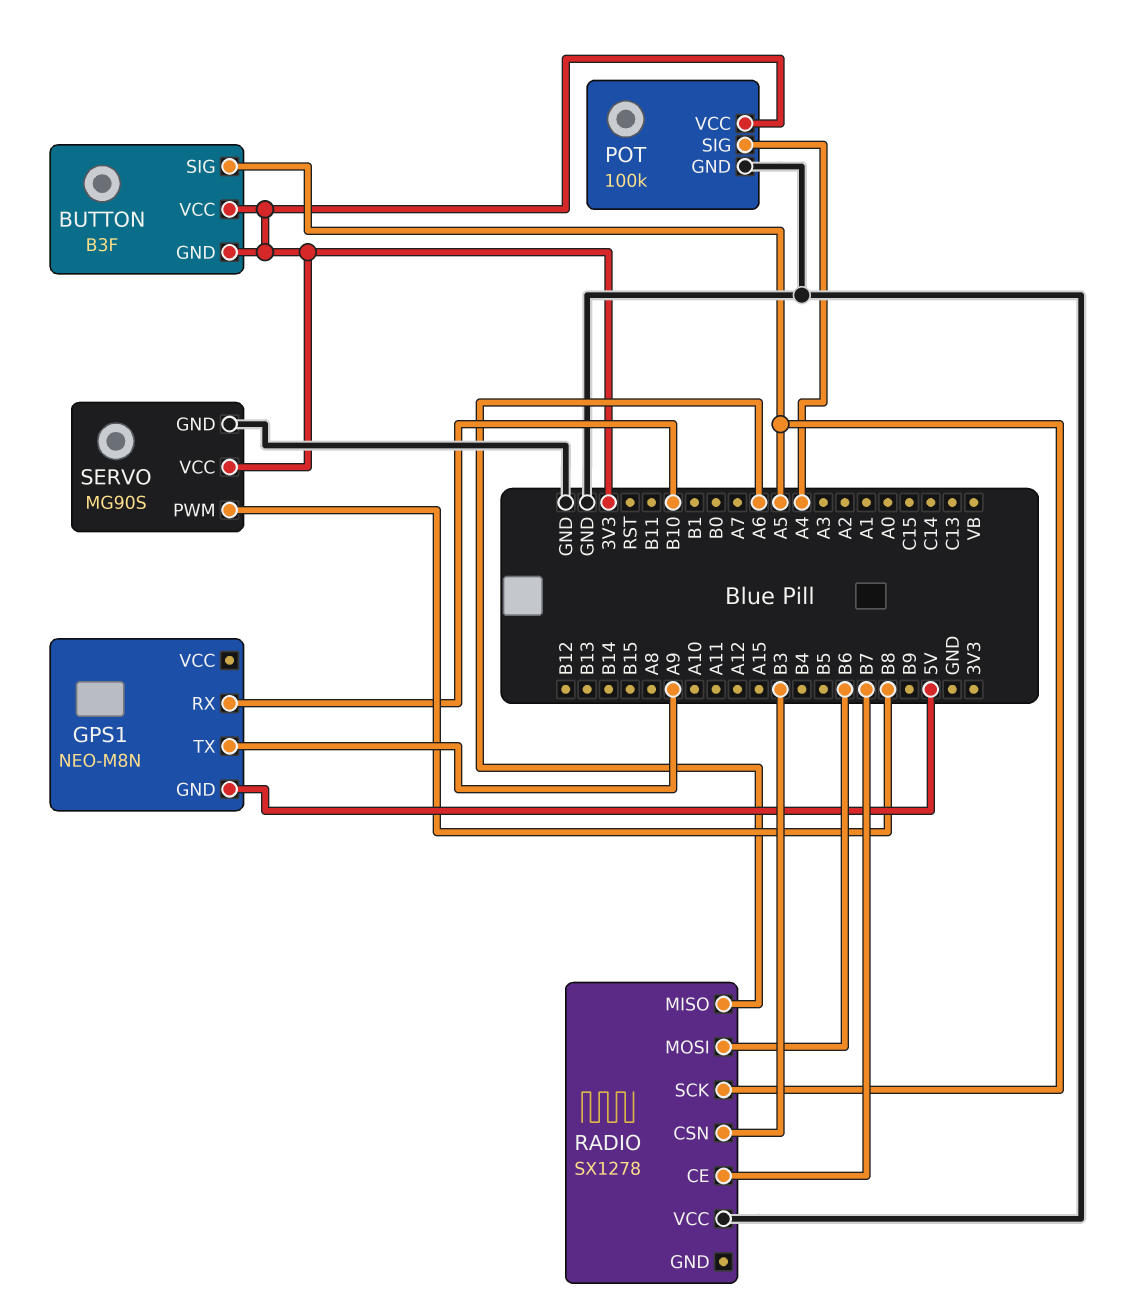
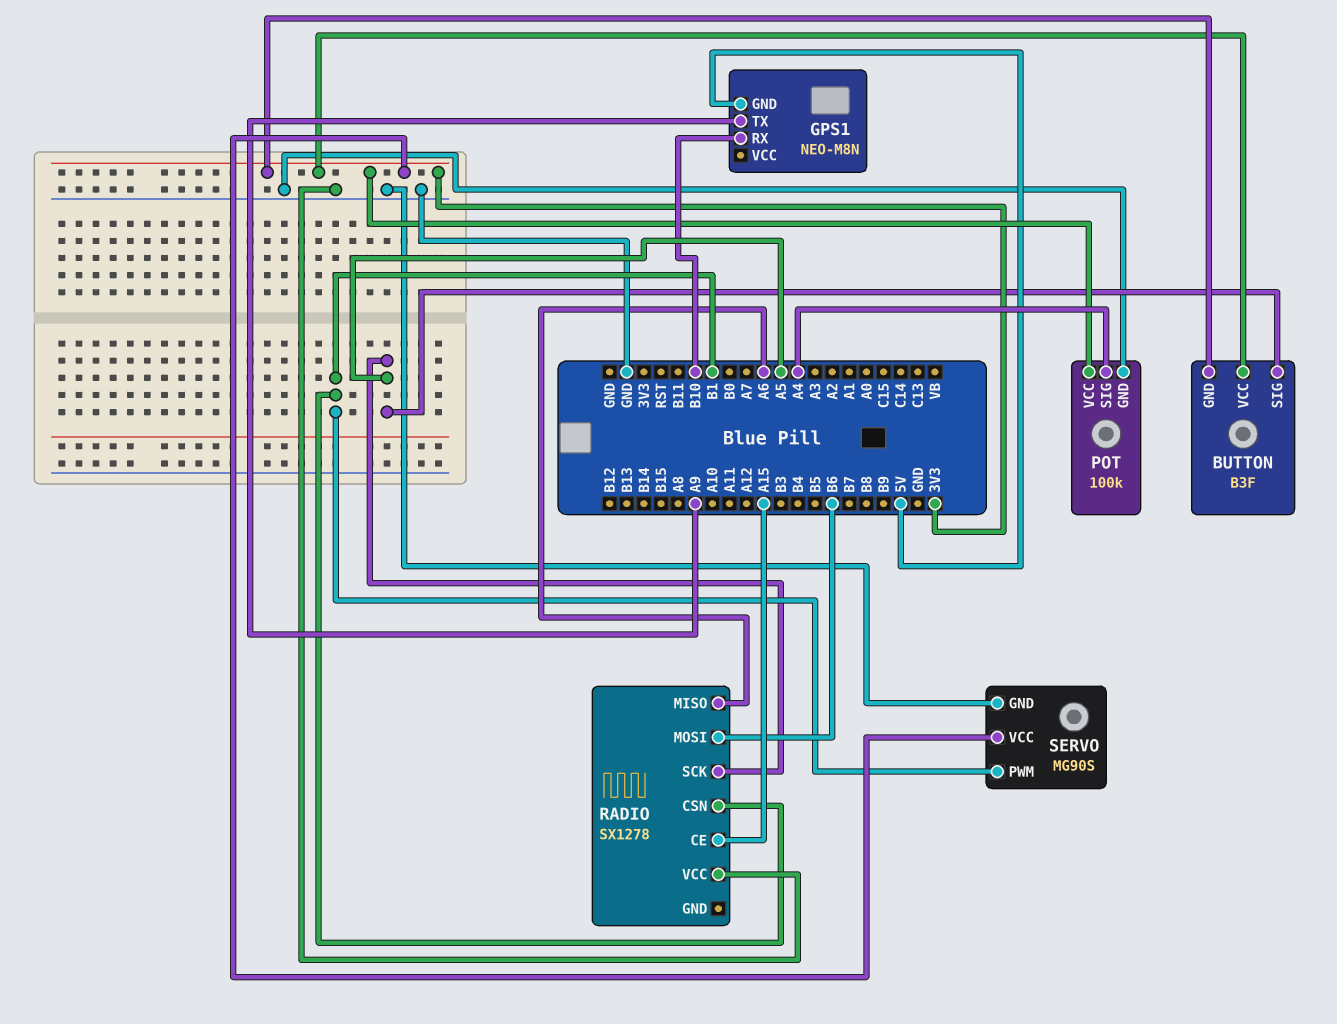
RADIO pin CE: B7 -> A15
RADIO pin CSN: B3 -> B1
SERVO pin PWM: B8 -> B1

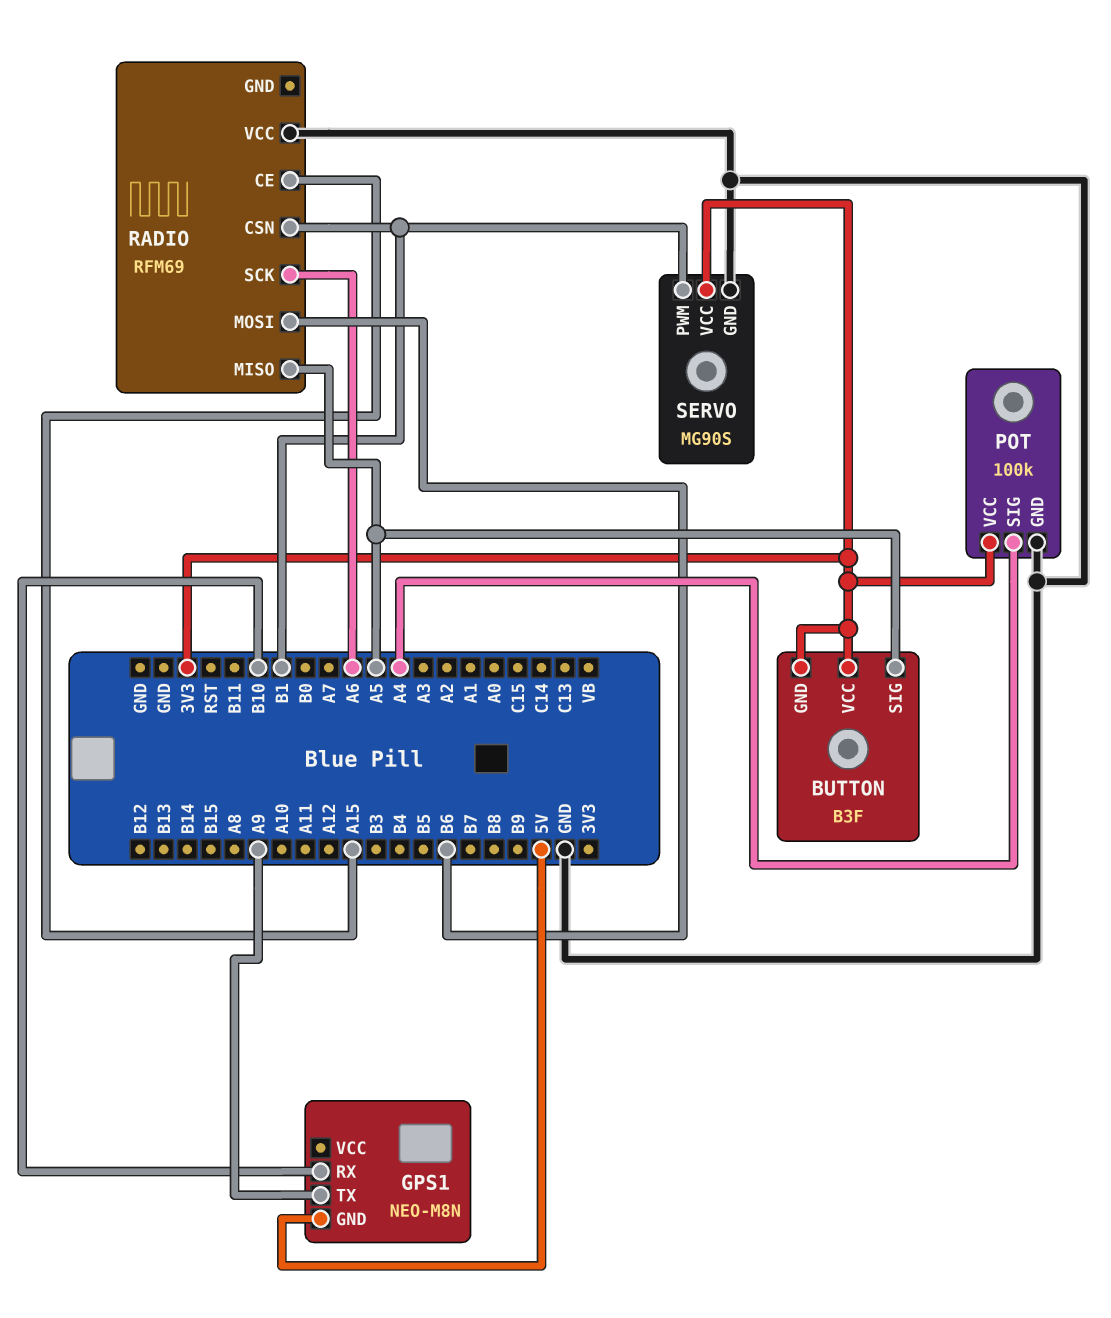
RADIO: SX1278 -> RFM69
RADIO pin MISO: A6 -> A5
RADIO pin SCK: A5 -> A6

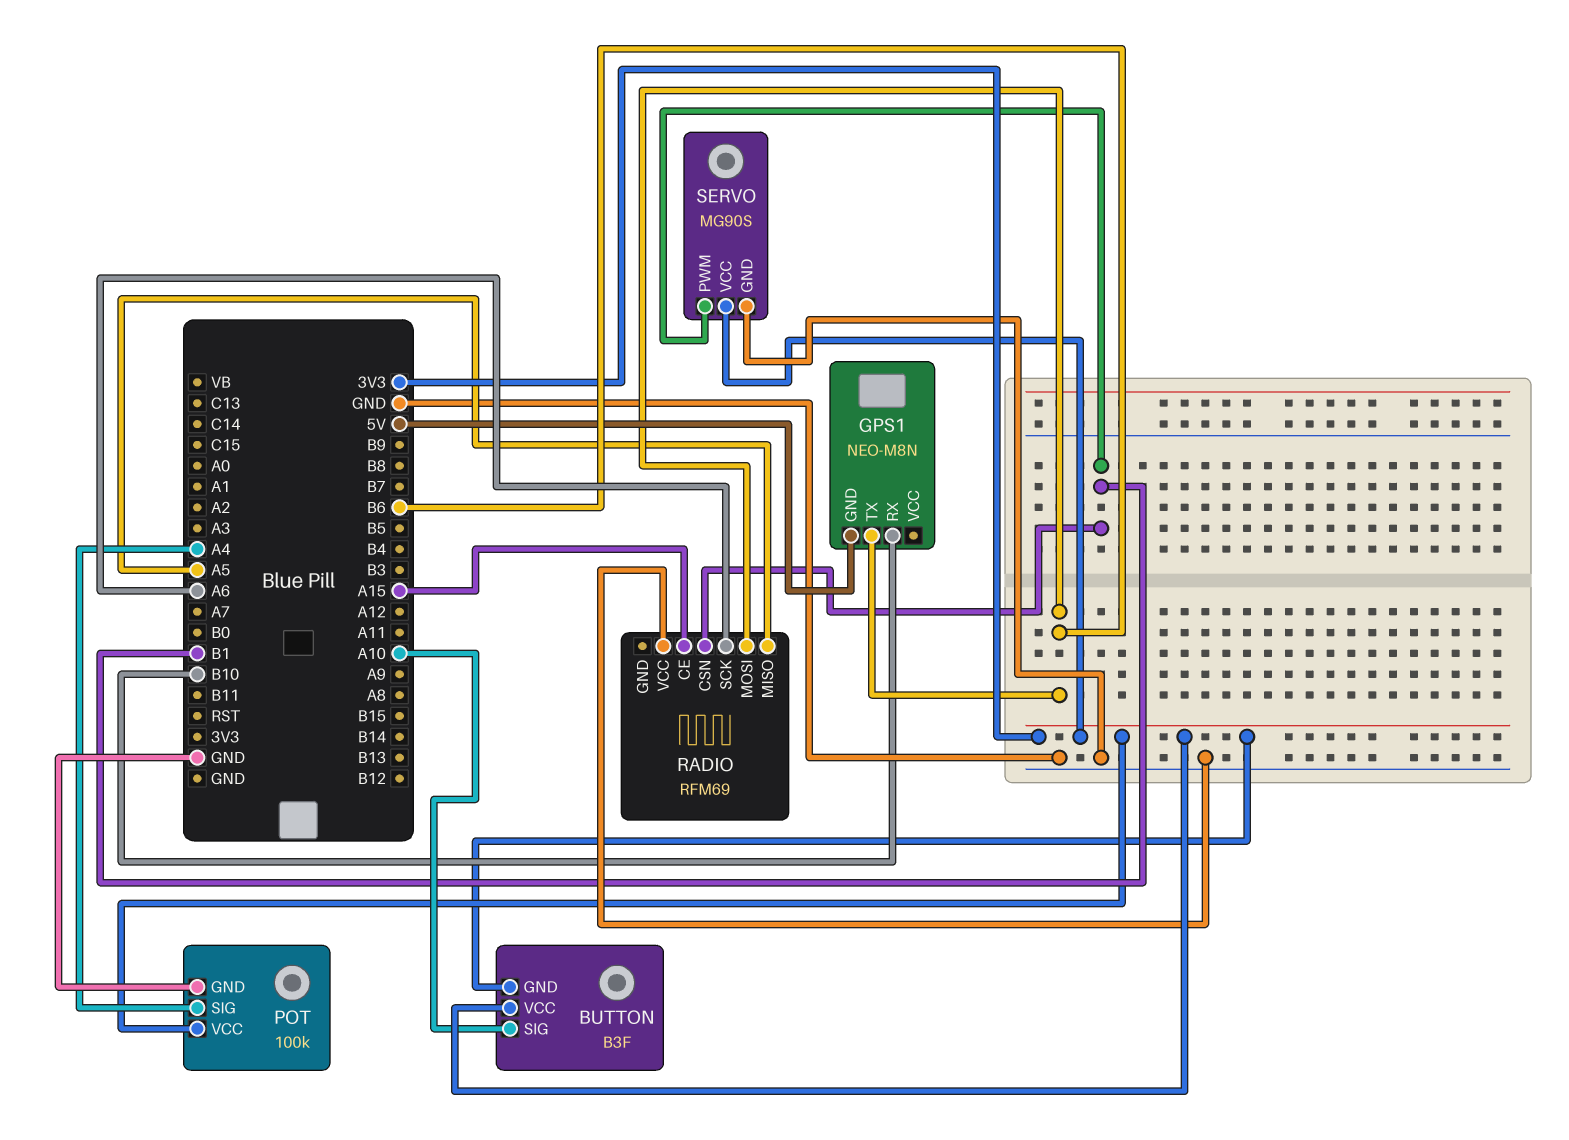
BUTTON pin SIG: A5 -> A10
GPS1 pin TX: A9 -> B6

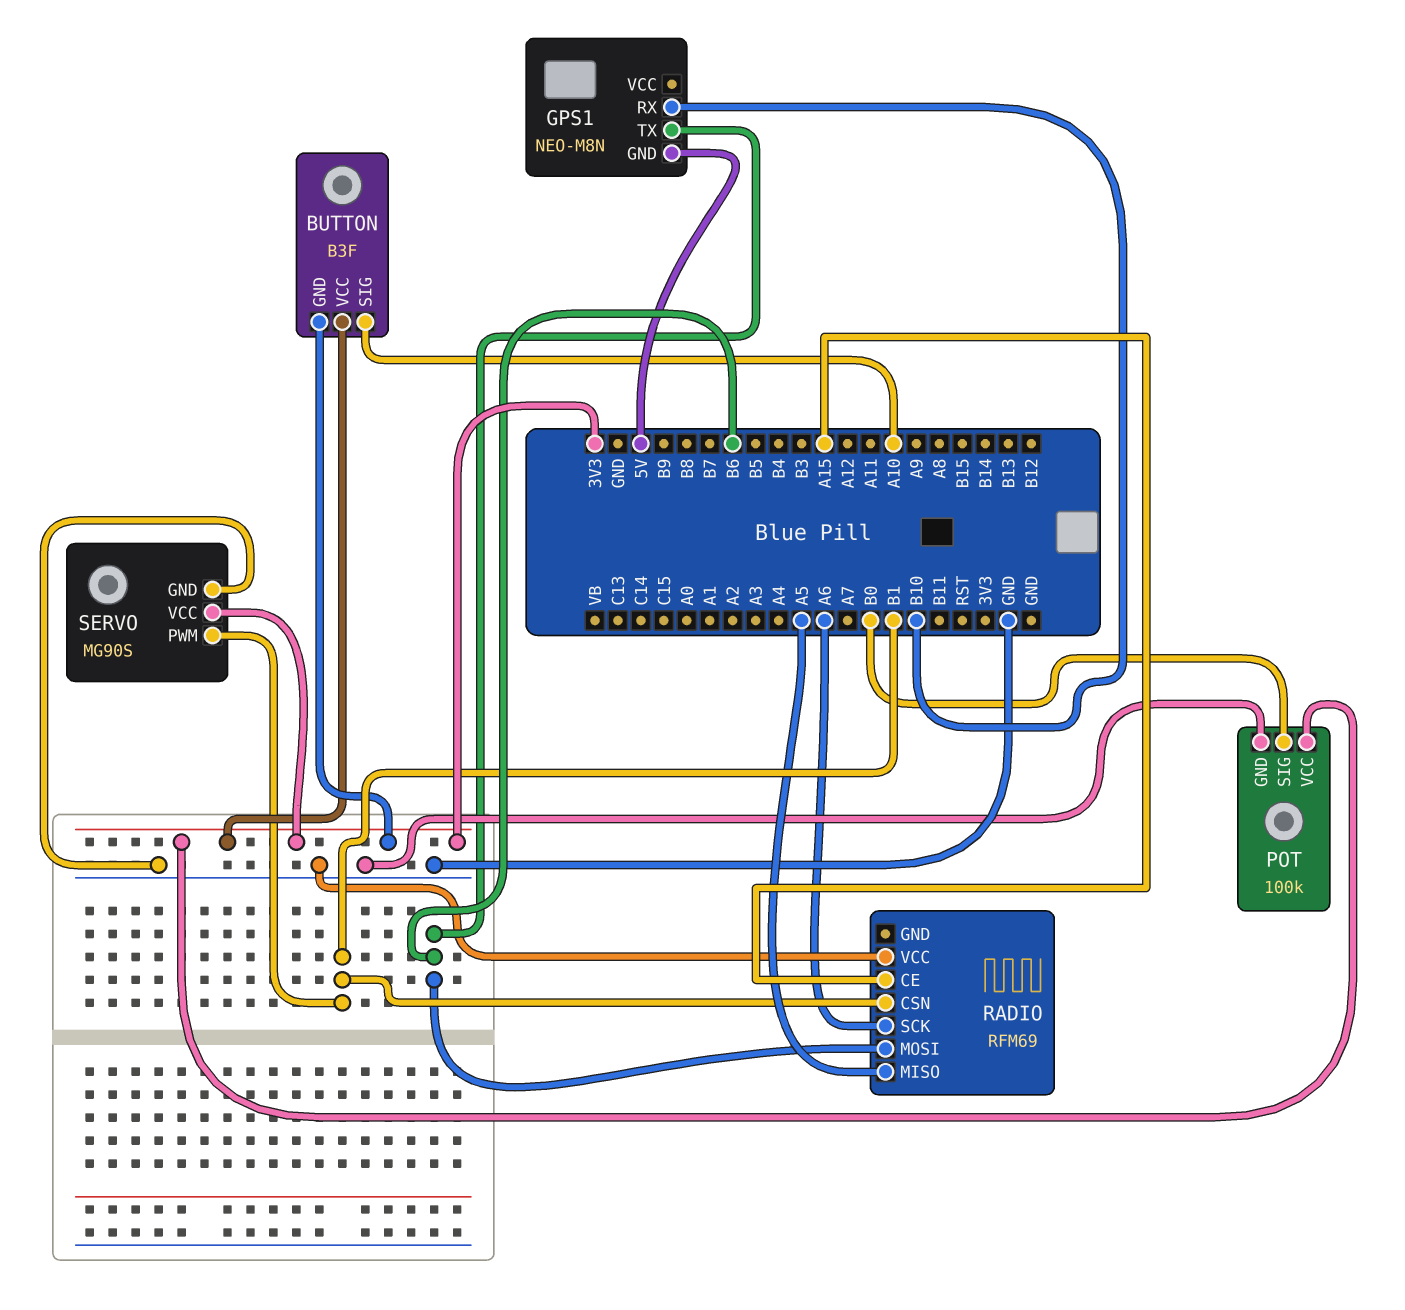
POT pin SIG: A4 -> B0

